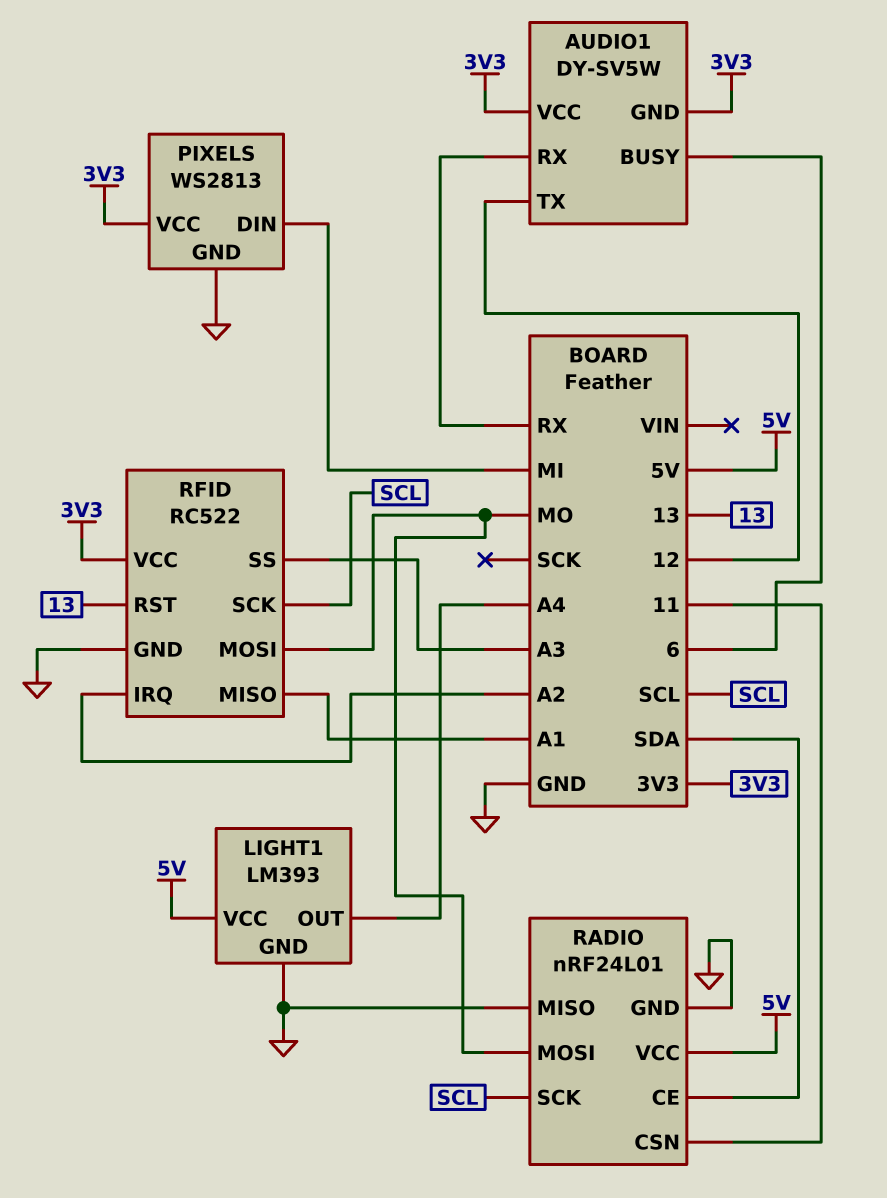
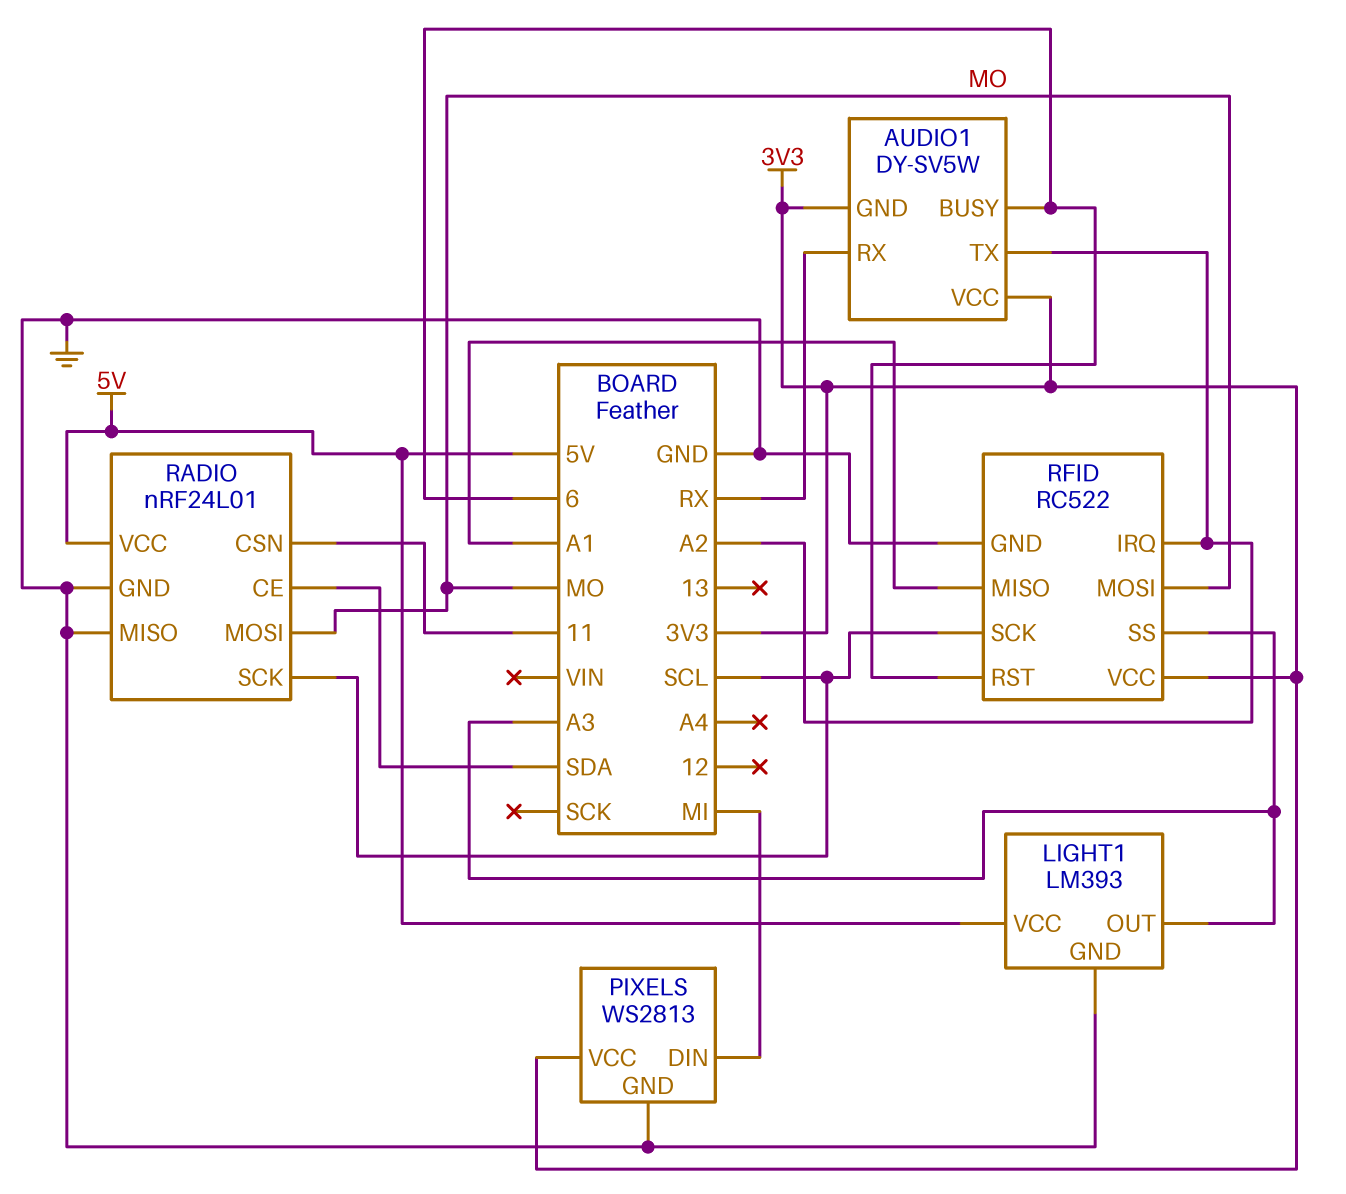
AUDIO1 pin TX: 12 -> A2
LIGHT1 pin OUT: A4 -> A3
RFID pin RST: 13 -> 6

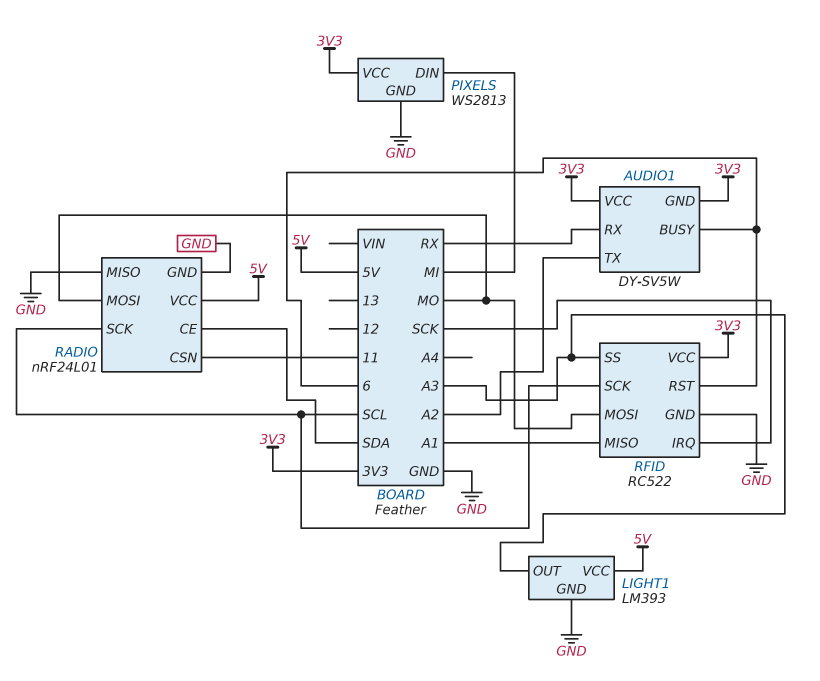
RFID pin IRQ: A2 -> SCK

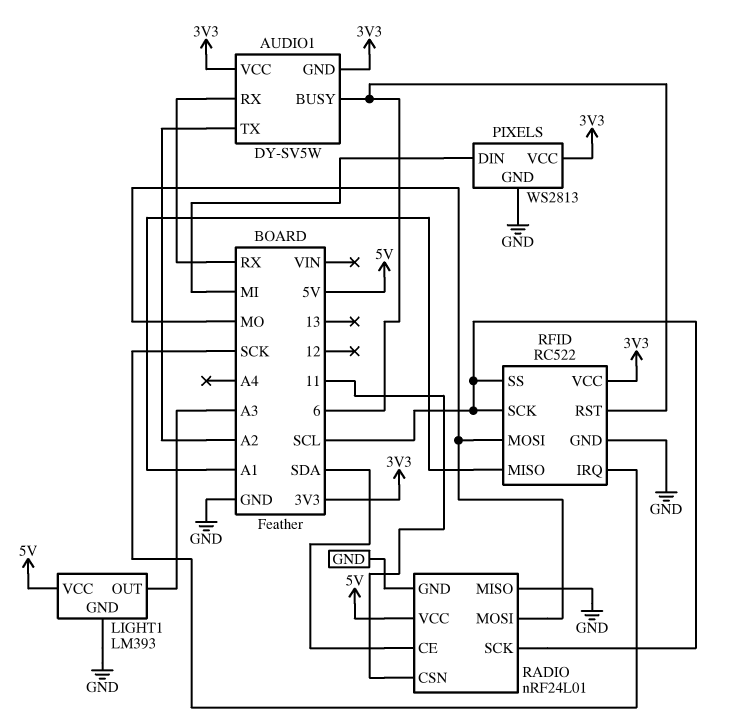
RFID pin SS: A3 -> SCL

